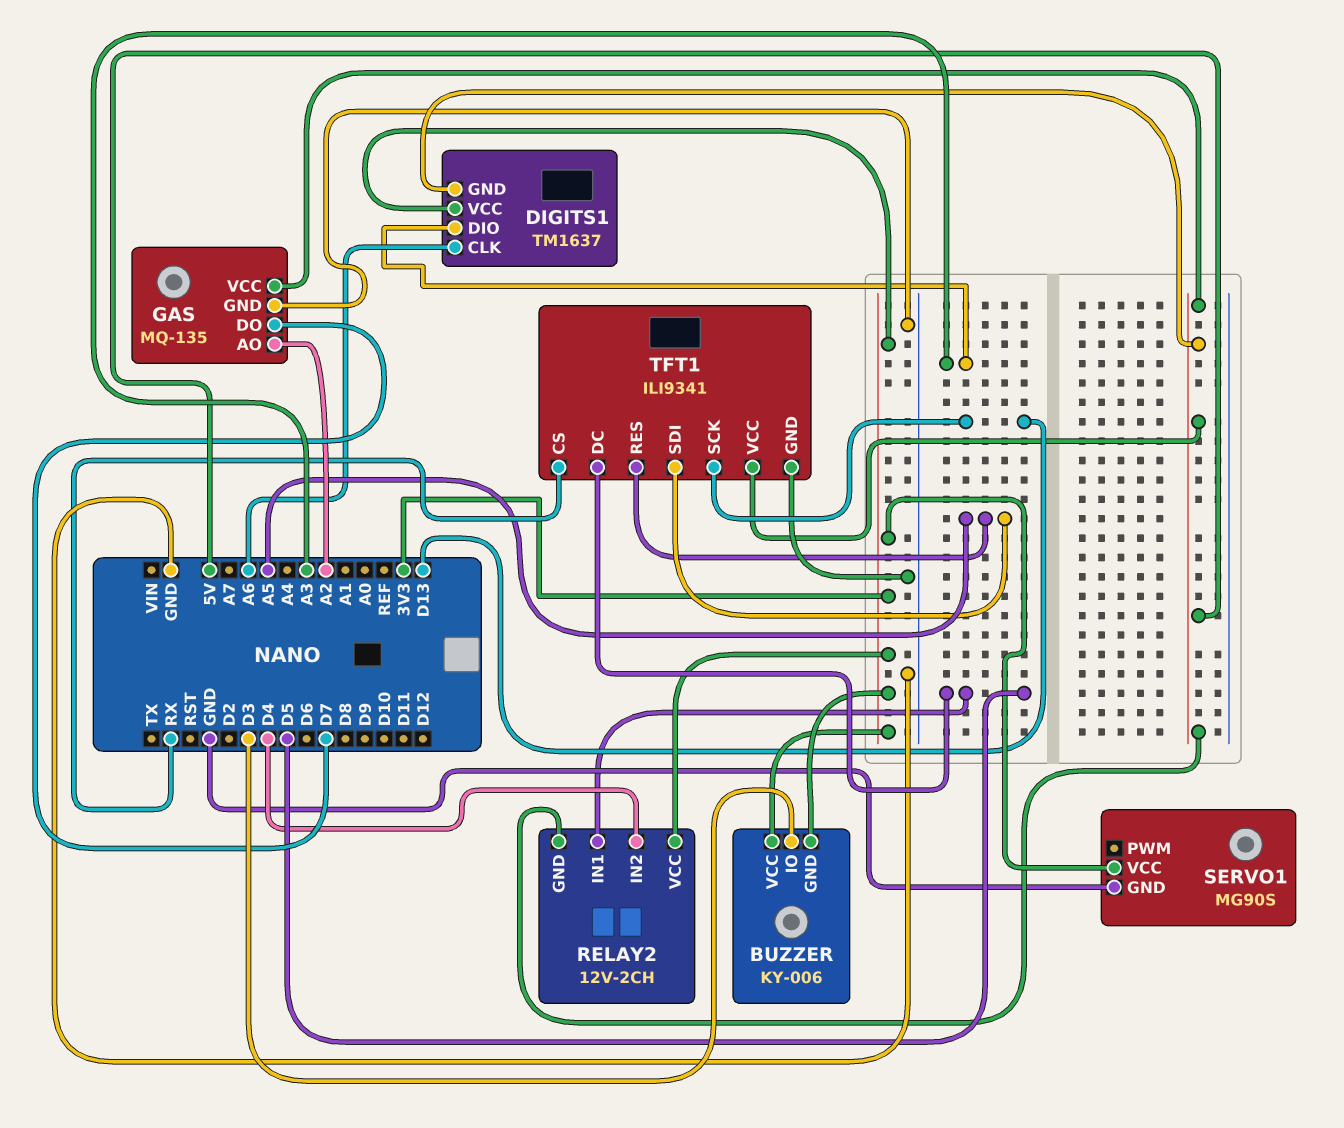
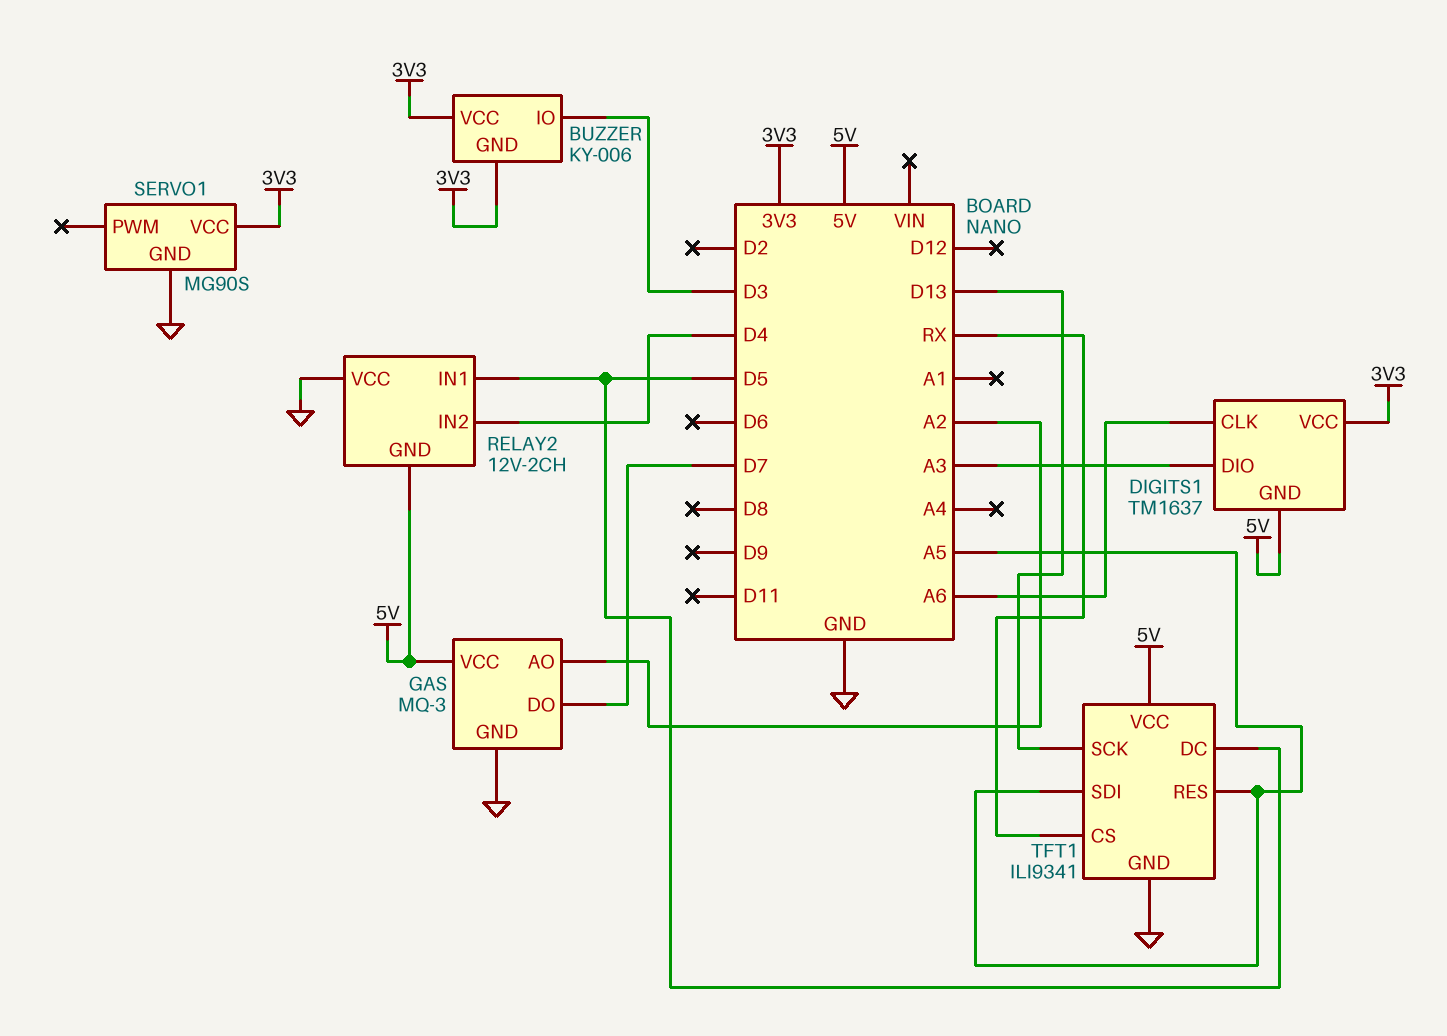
GAS: MQ-135 -> MQ-3
RELAY2 pin VCC: 3V3 -> GND

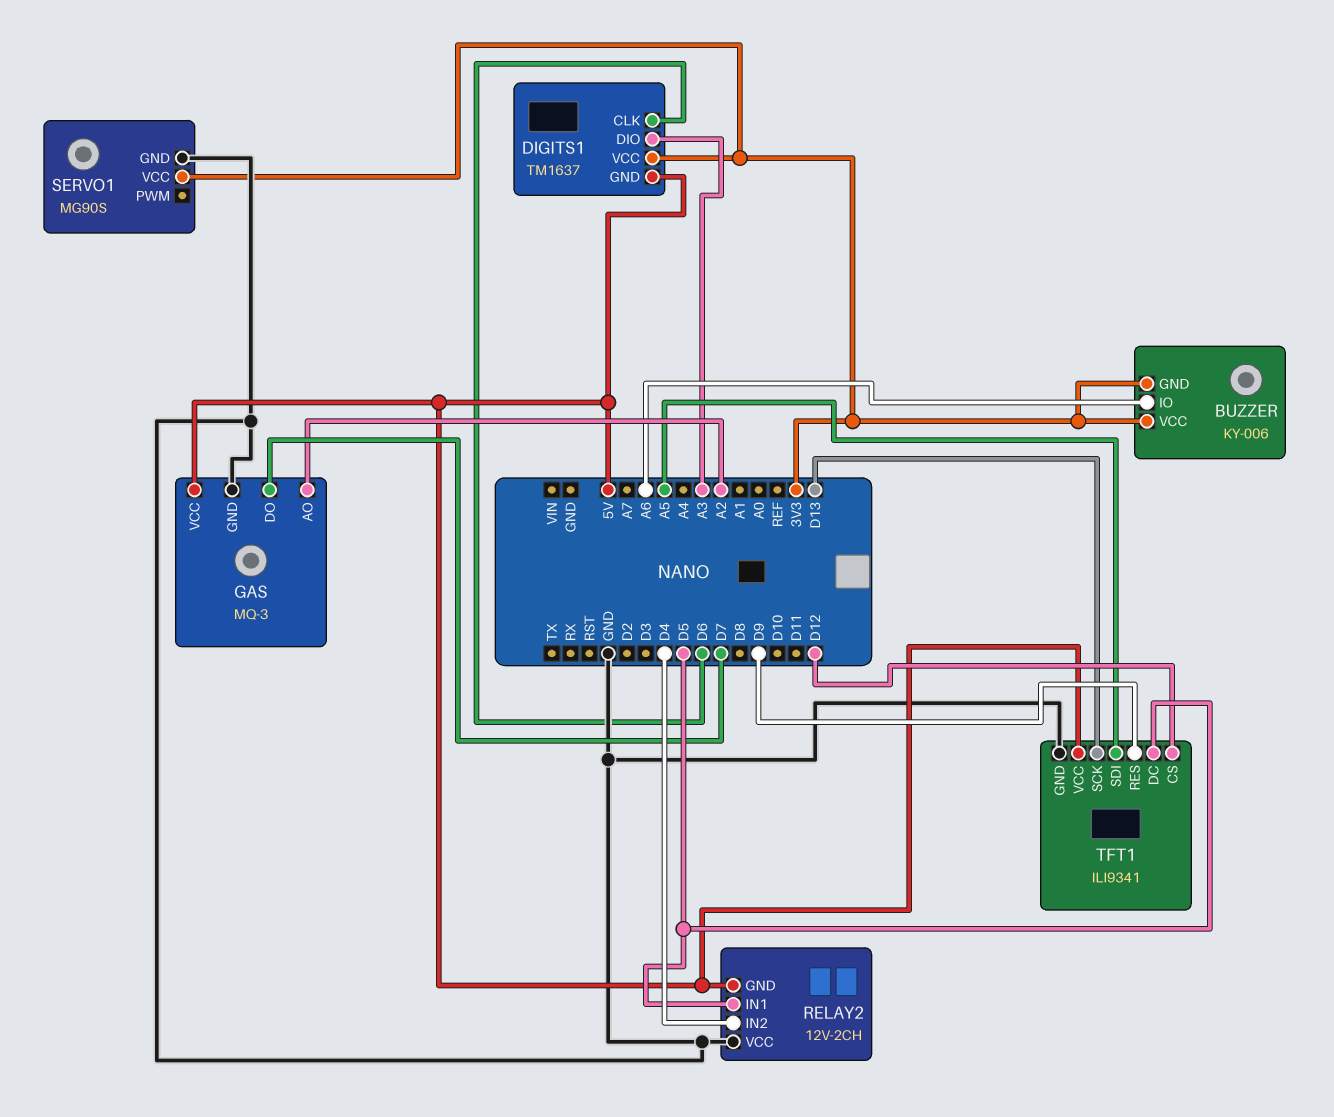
BUZZER pin IO: D3 -> A6
DIGITS1 pin CLK: A6 -> D6
TFT1 pin CS: RX -> D12
TFT1 pin RES: A5 -> D9

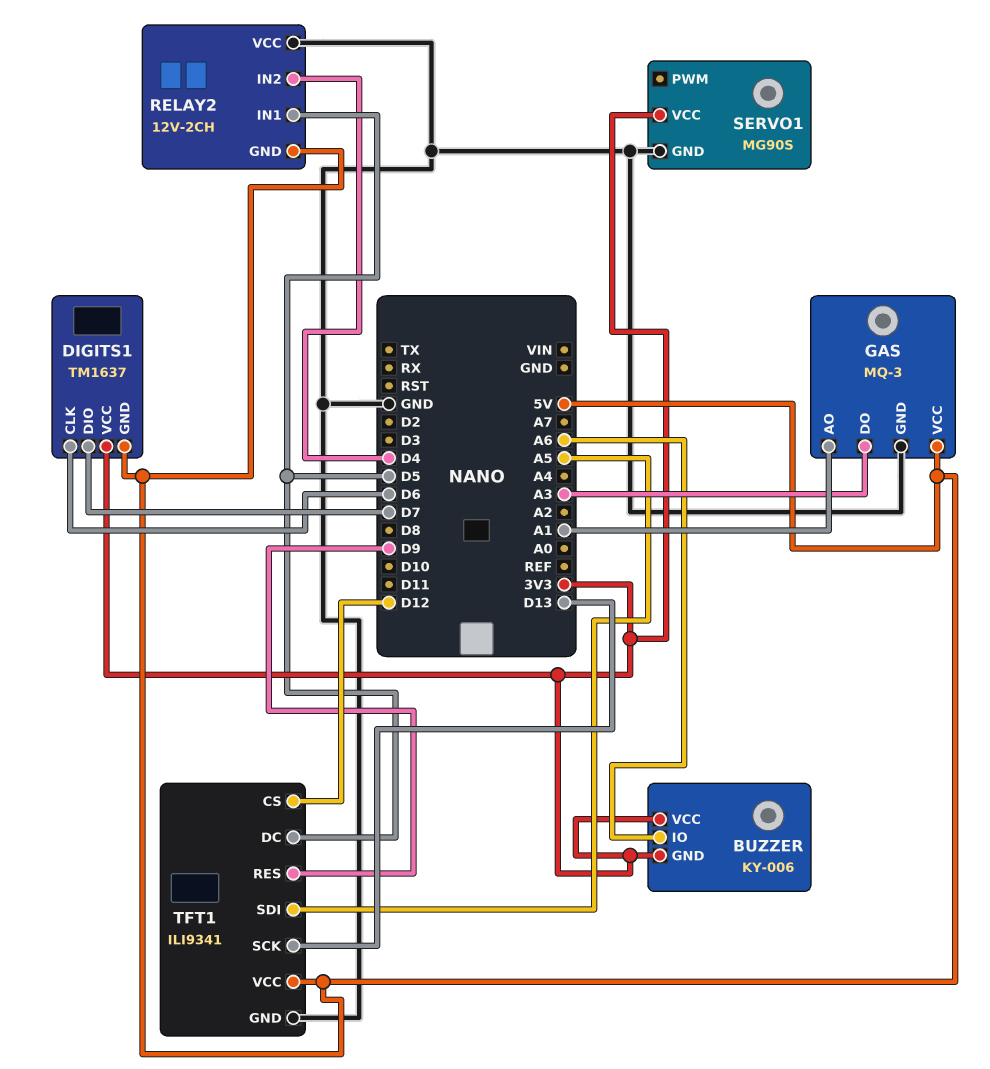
DIGITS1 pin DIO: A3 -> D7
GAS pin AO: A2 -> A1
GAS pin DO: D7 -> A3

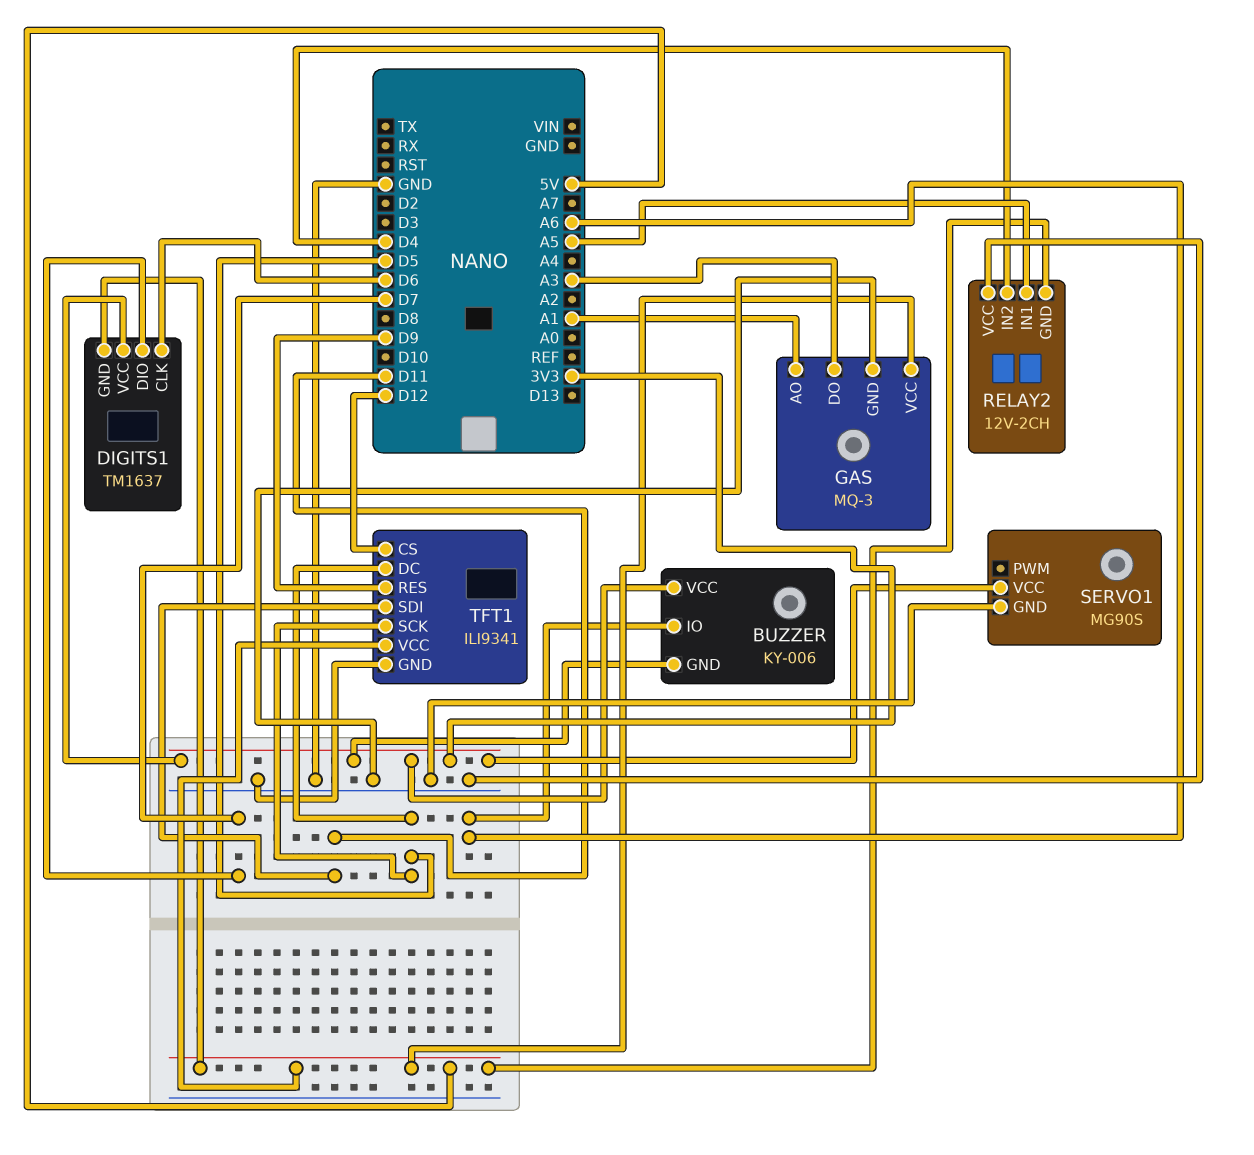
RELAY2 pin IN1: D5 -> A5
TFT1 pin SCK: D13 -> D5
TFT1 pin SDI: A5 -> D11

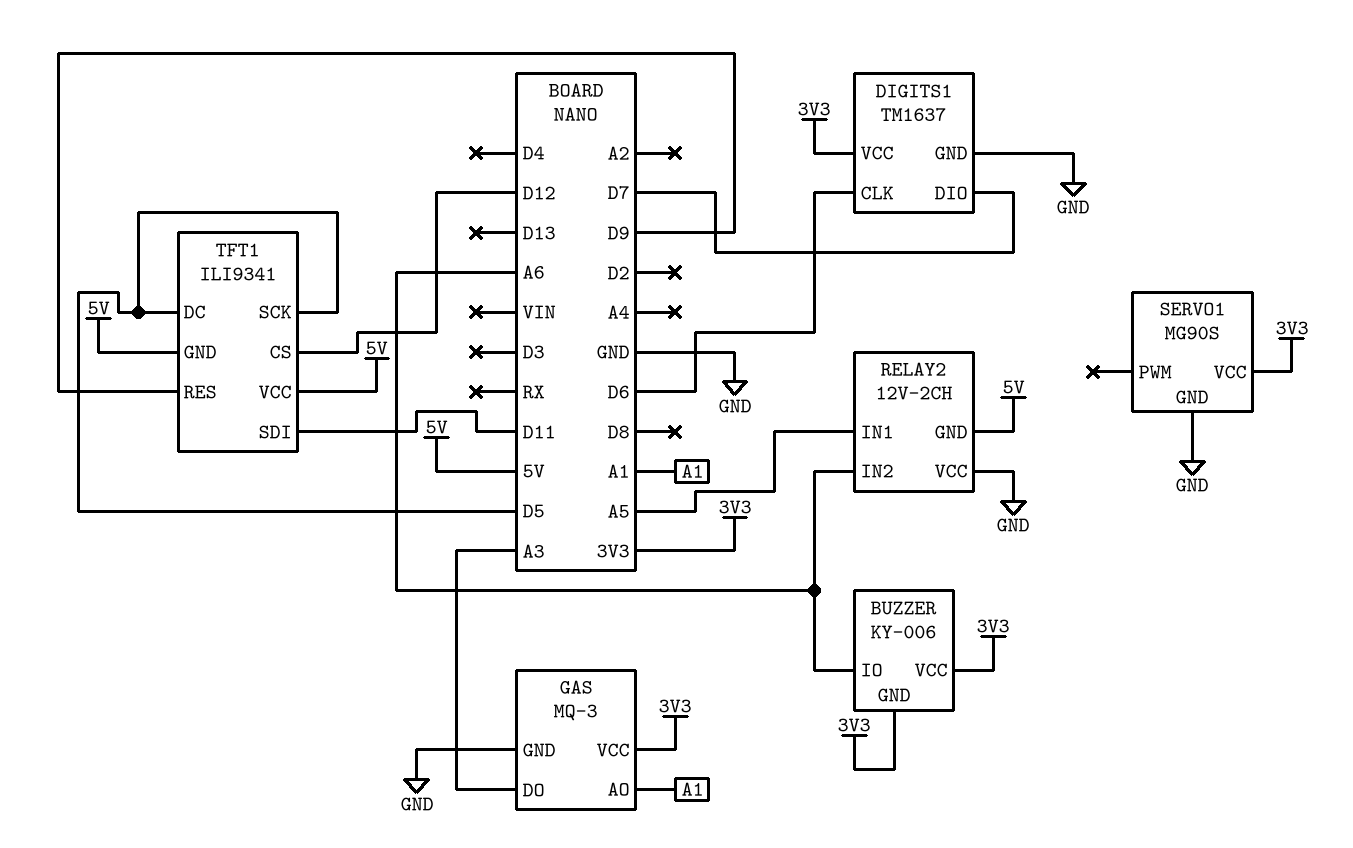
DIGITS1 pin GND: 5V -> GND
GAS pin VCC: 5V -> 3V3
RELAY2 pin IN2: D4 -> A6
TFT1 pin GND: GND -> 5V

